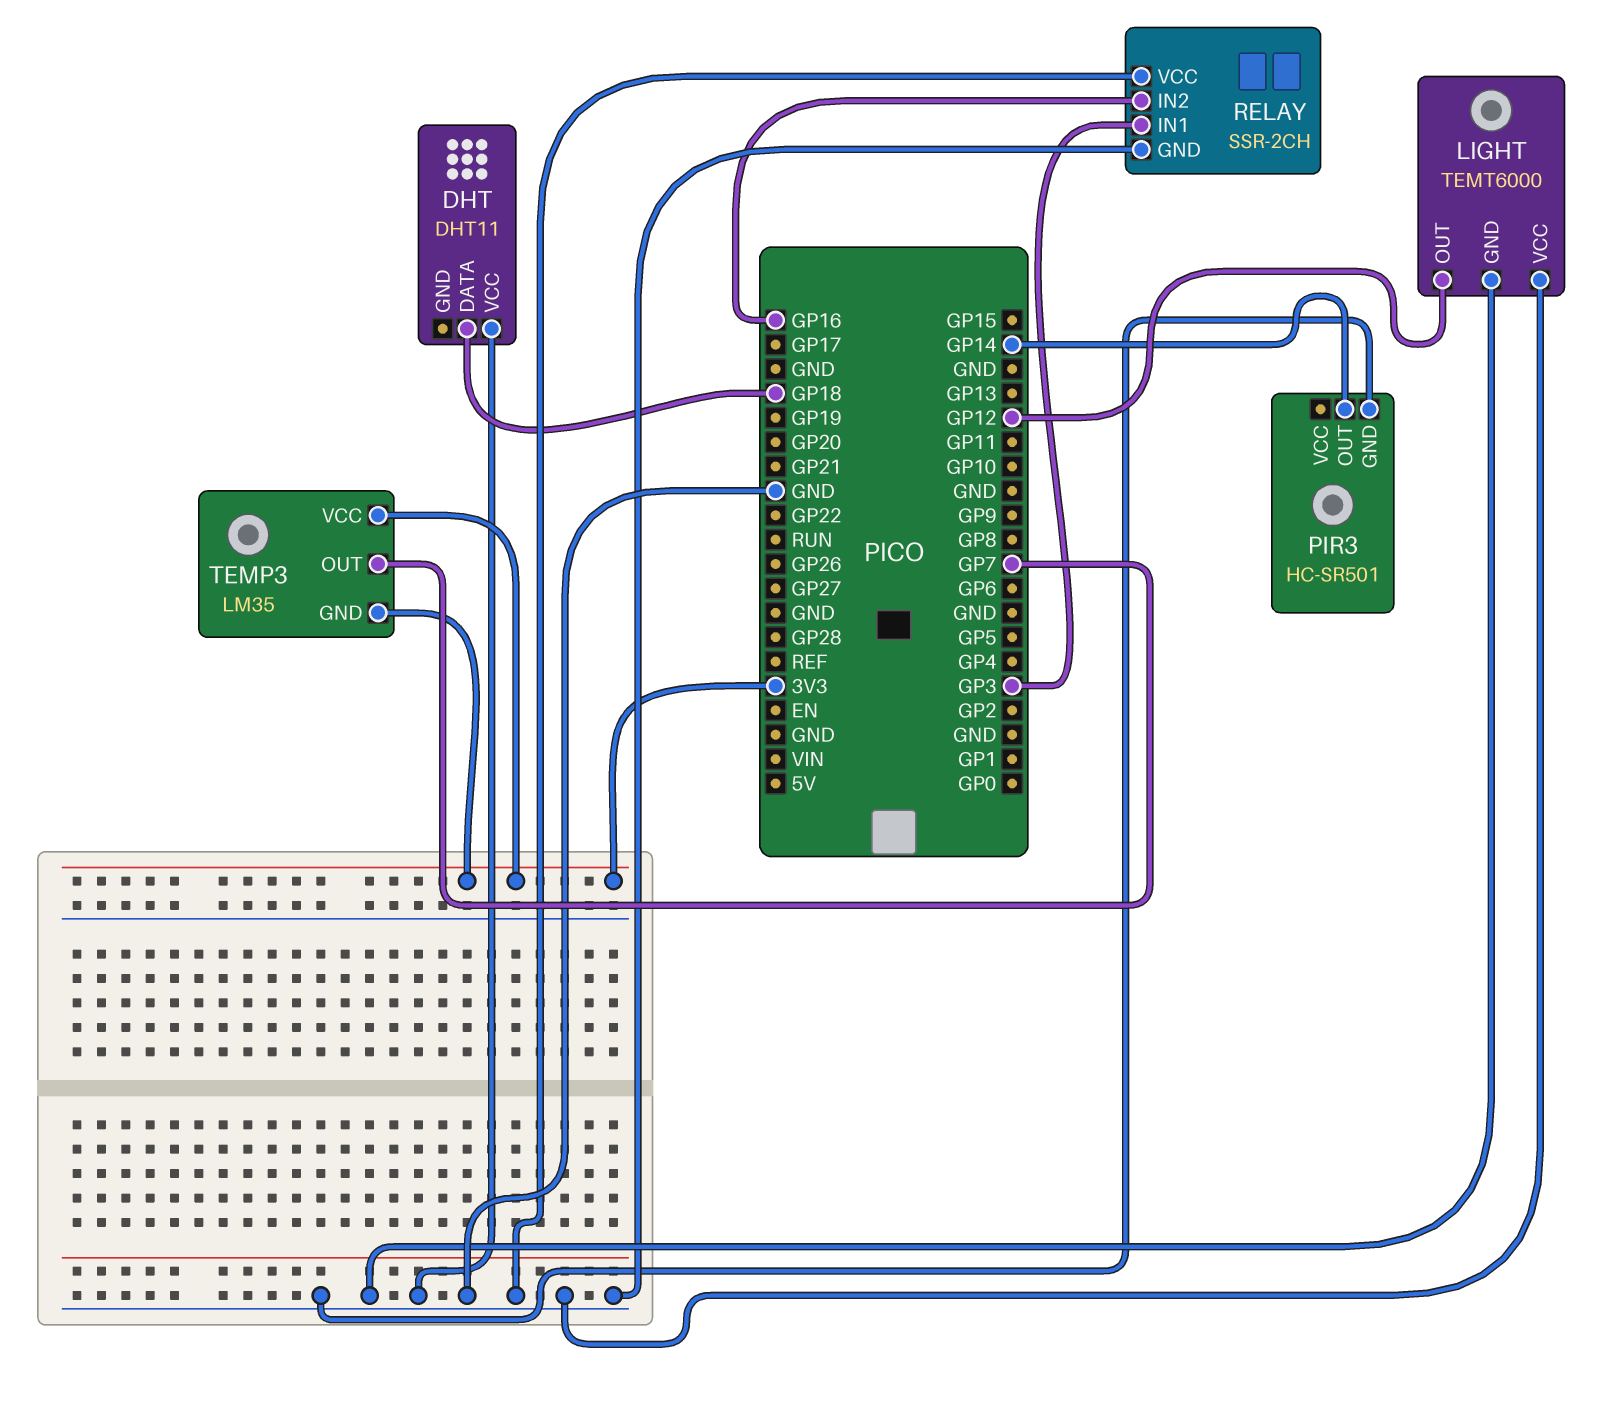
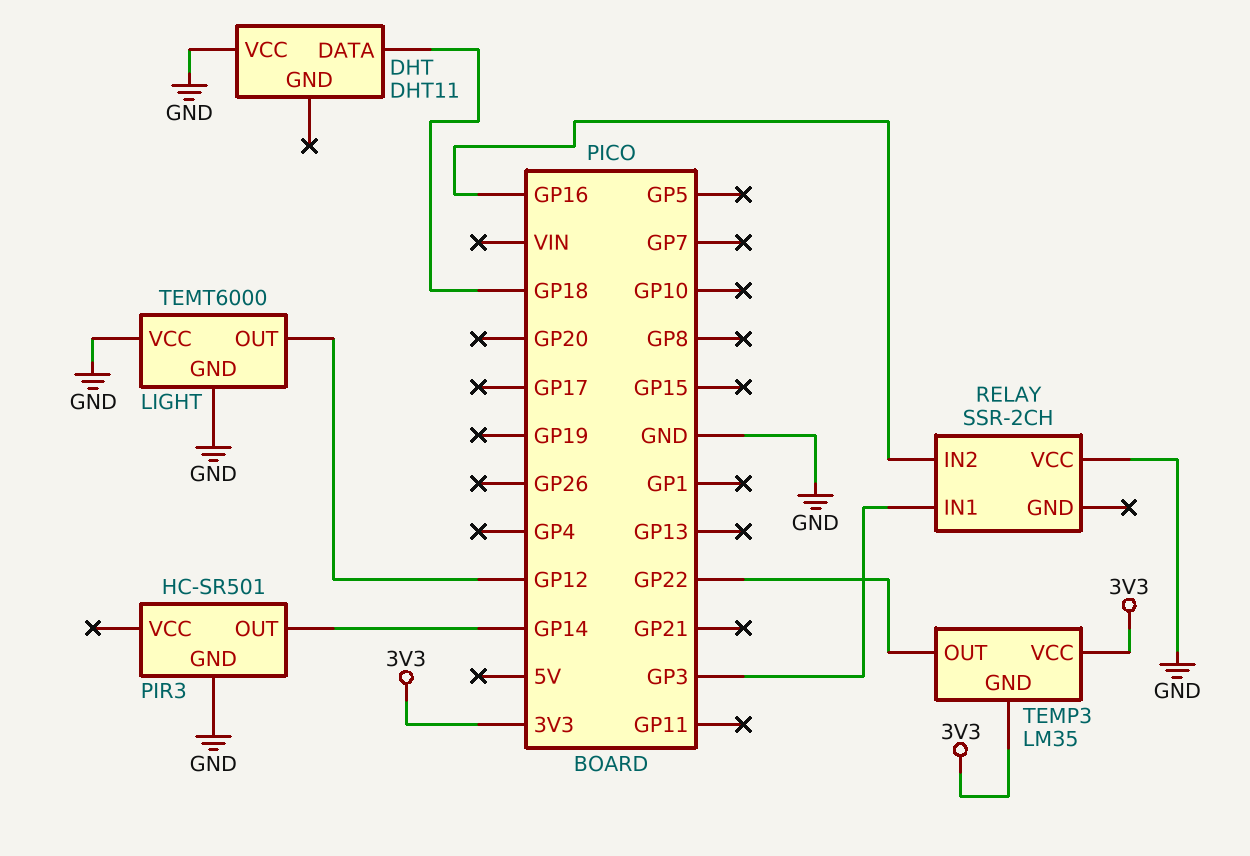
RELAY pin GND: GND -> none
TEMP3 pin OUT: GP7 -> GP22

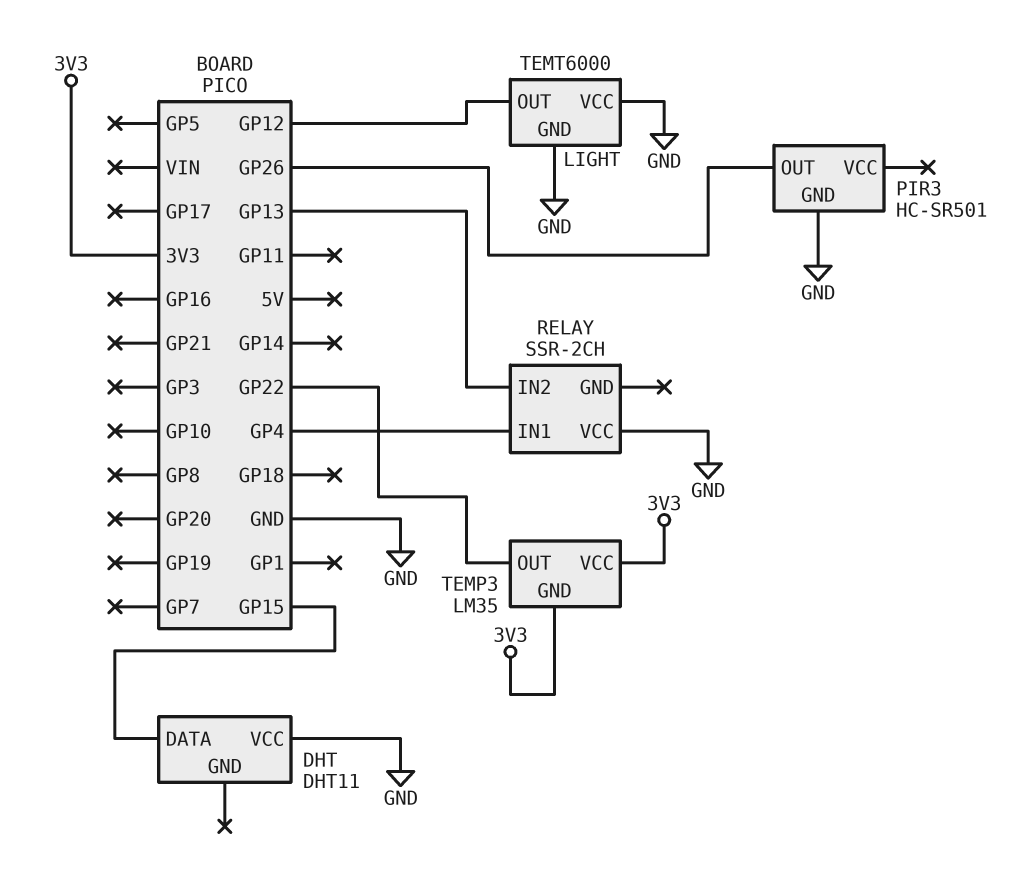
DHT pin DATA: GP18 -> GP15
PIR3 pin OUT: GP14 -> GP26
RELAY pin IN1: GP3 -> GP4
RELAY pin IN2: GP16 -> GP13

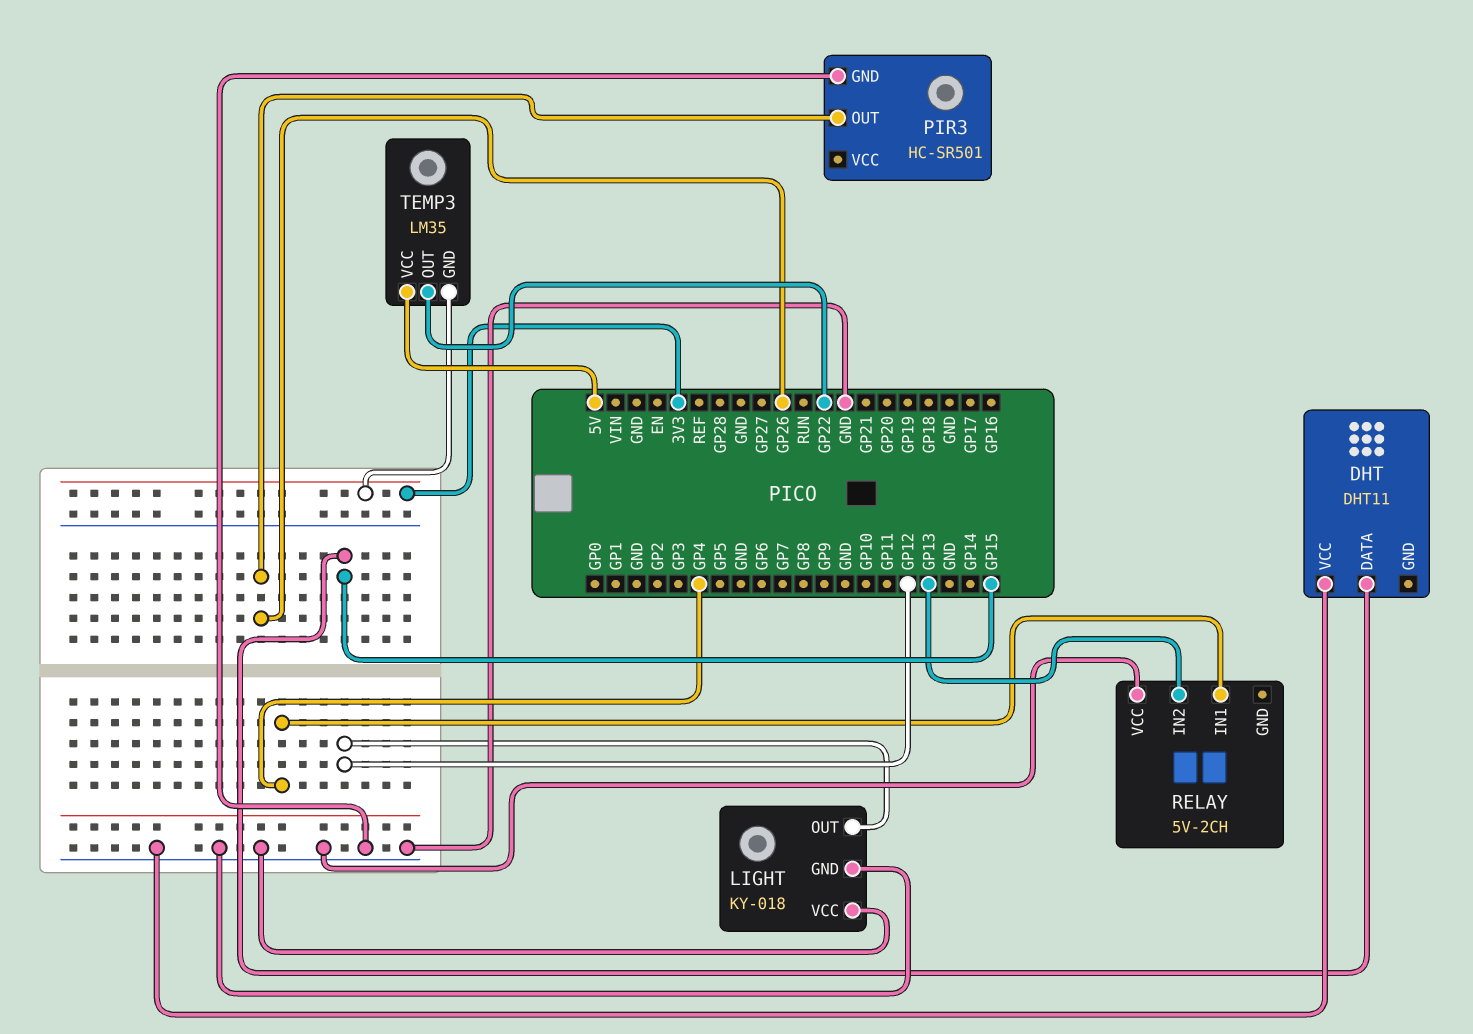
LIGHT: TEMT6000 -> KY-018
RELAY: SSR-2CH -> 5V-2CH
TEMP3 pin VCC: 3V3 -> 5V

